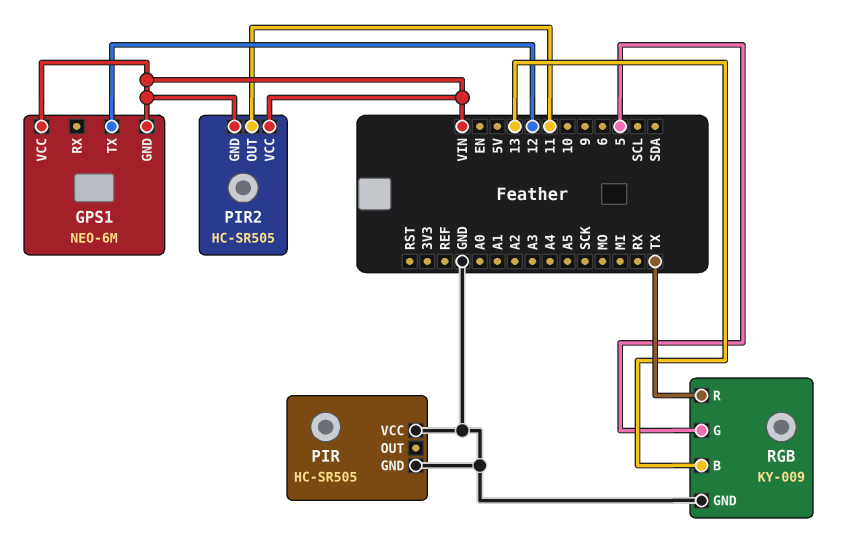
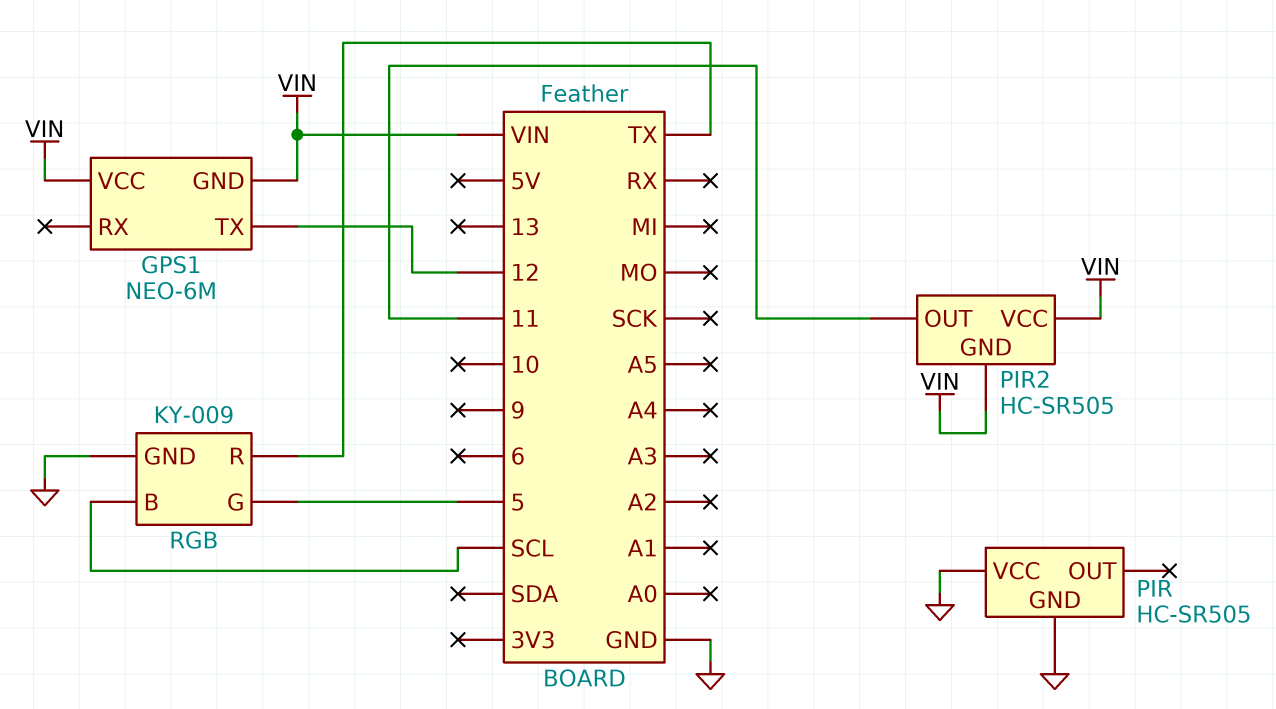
RGB pin B: 13 -> SCL

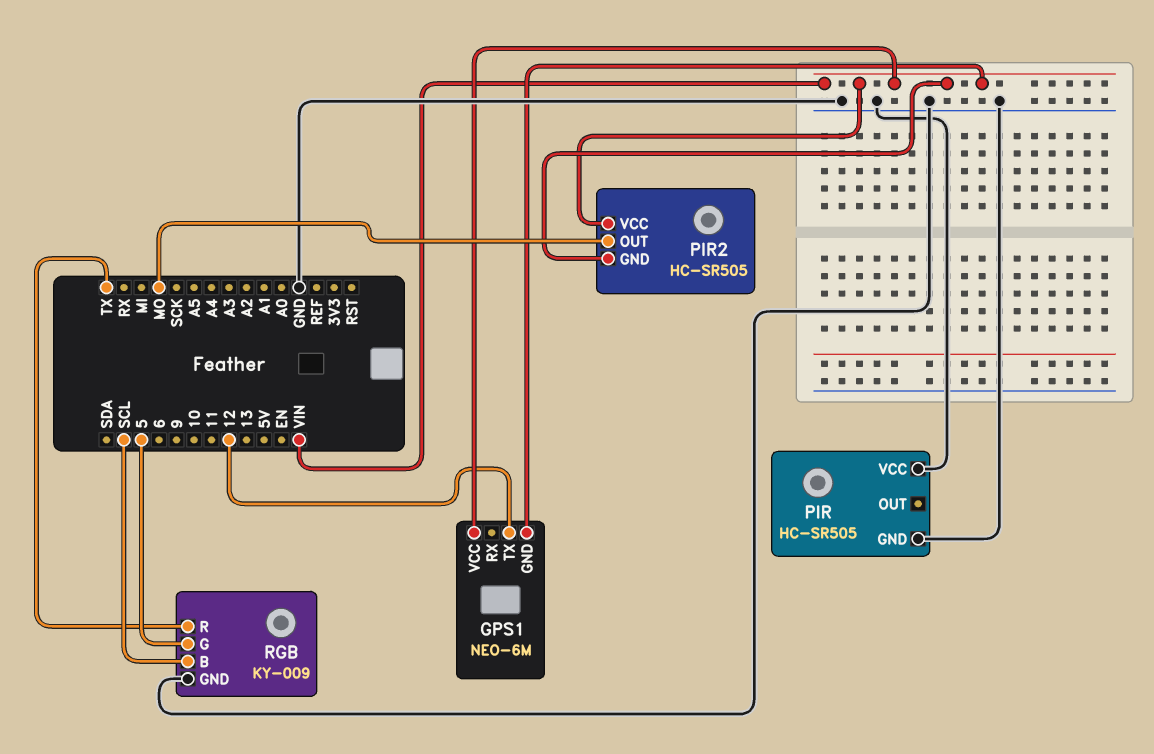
PIR2 pin OUT: 11 -> MO

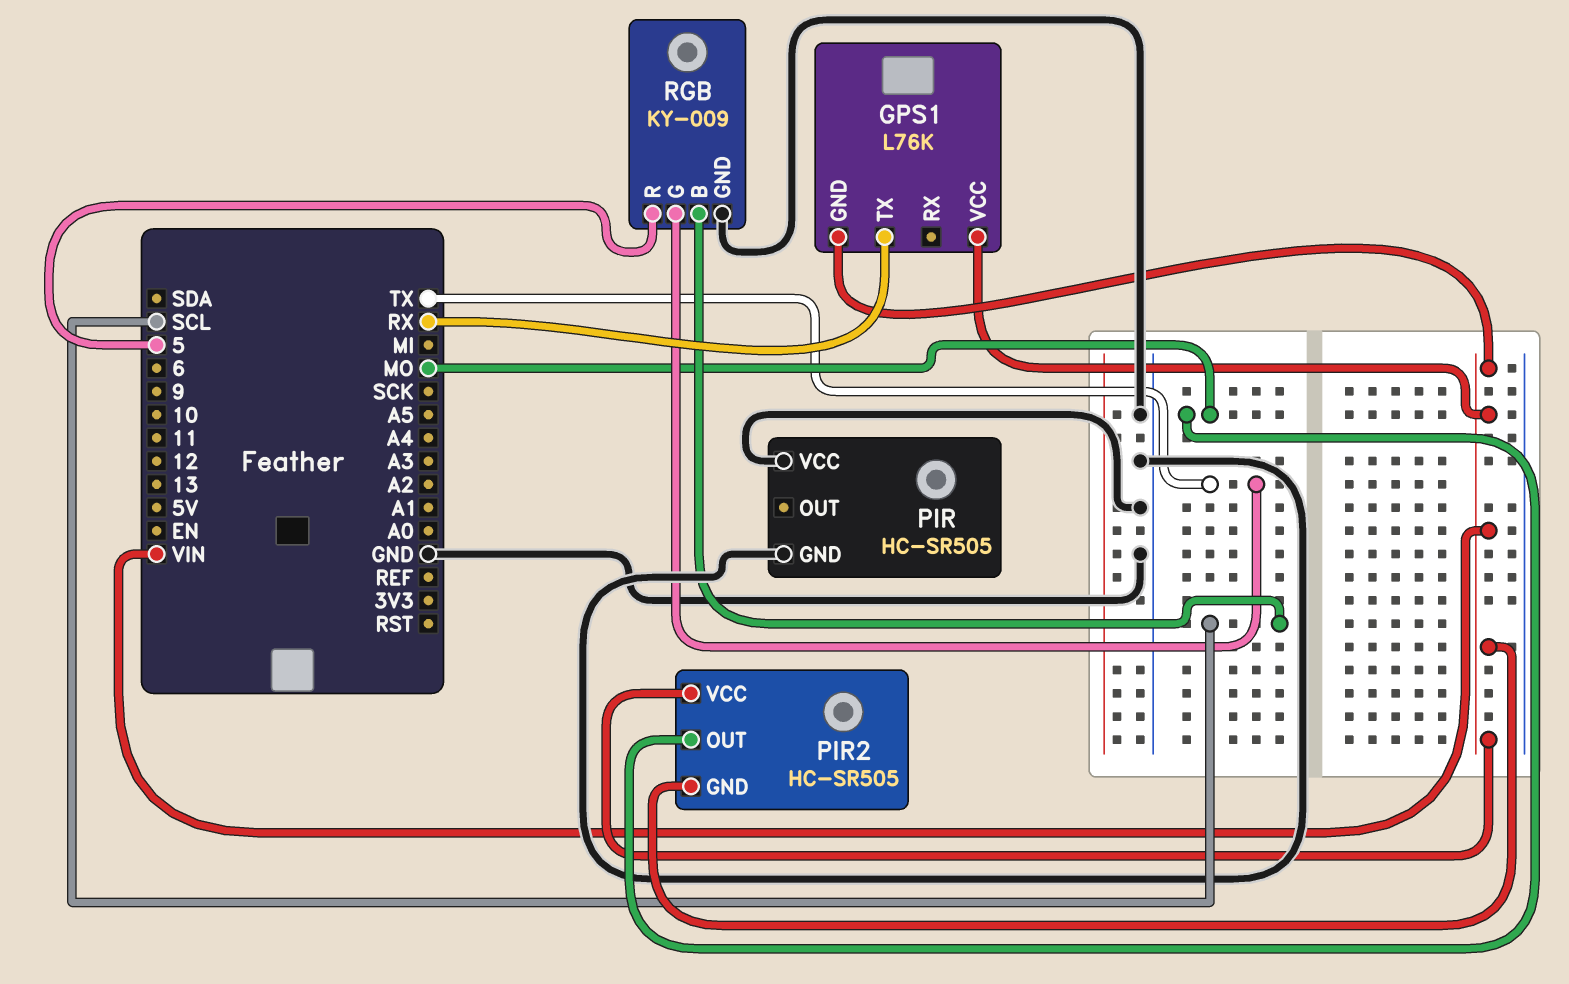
GPS1: NEO-6M -> L76K
GPS1 pin TX: 12 -> RX
RGB pin G: 5 -> TX
RGB pin R: TX -> 5

